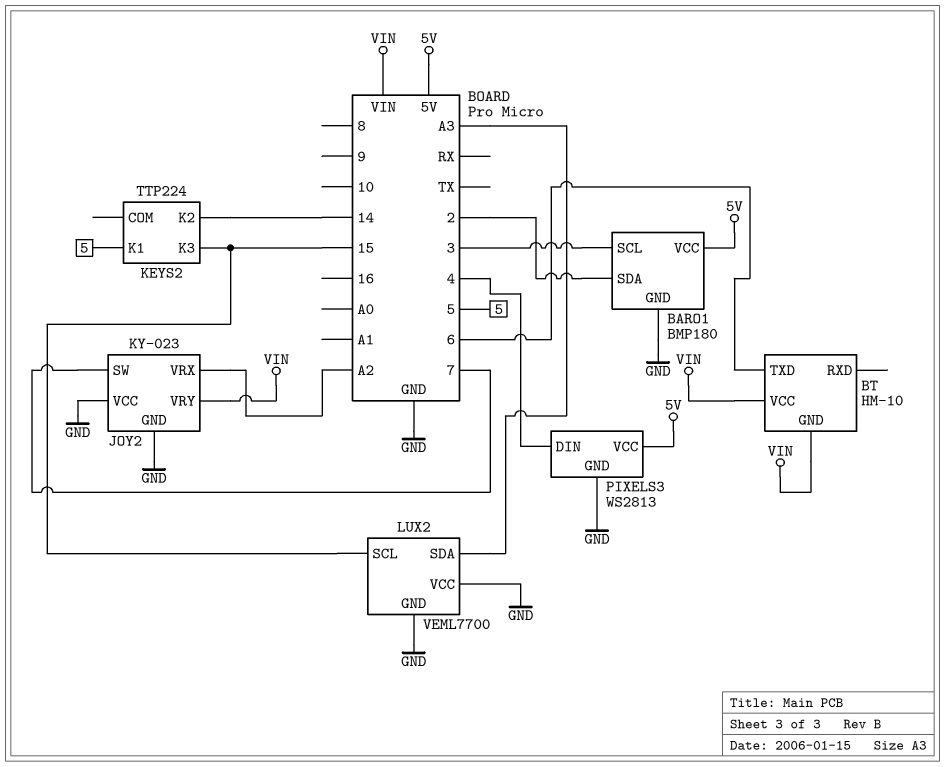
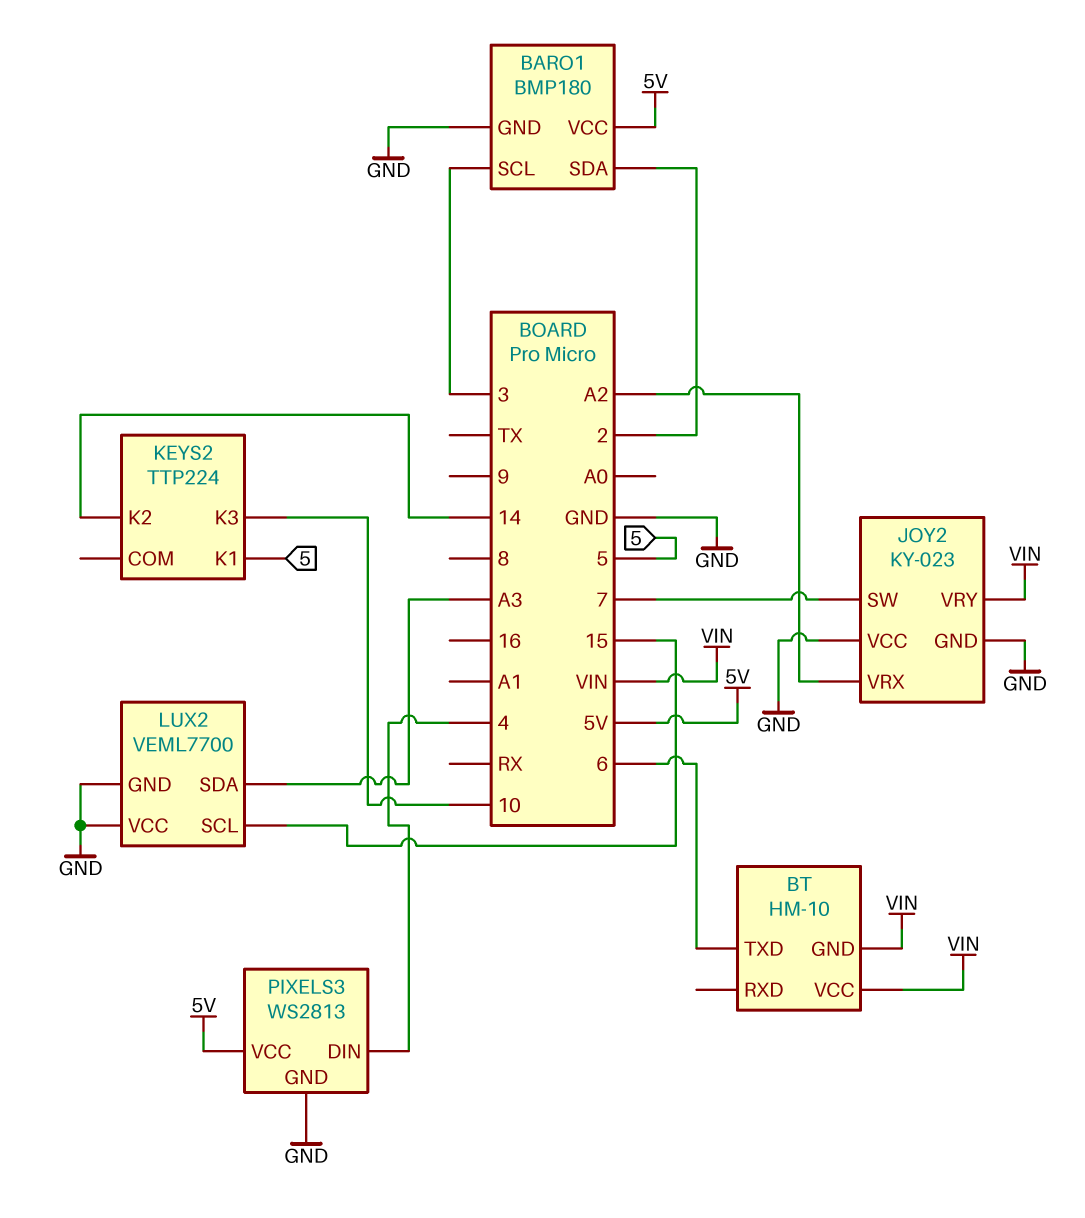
KEYS2 pin K3: 15 -> 10

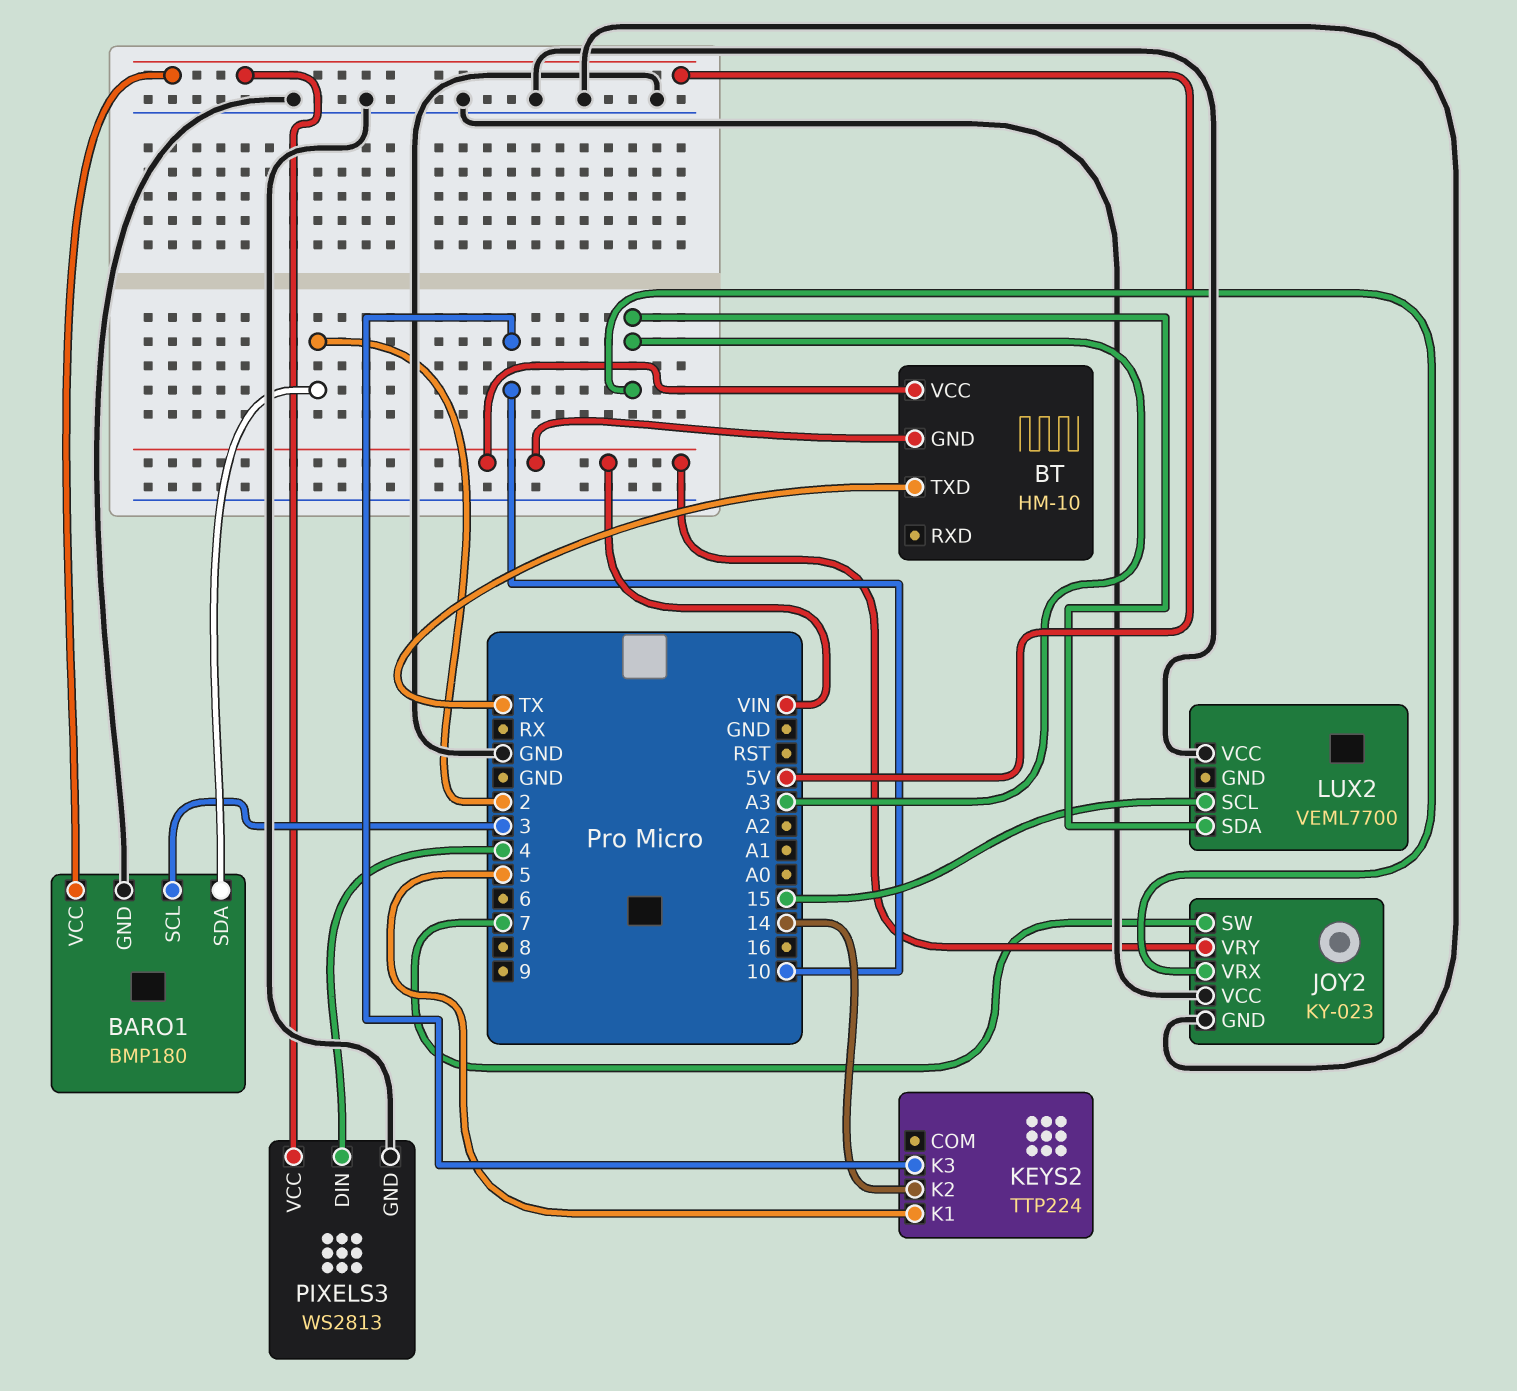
BT pin TXD: 6 -> TX
JOY2 pin VRX: A2 -> A3
LUX2 pin GND: GND -> none

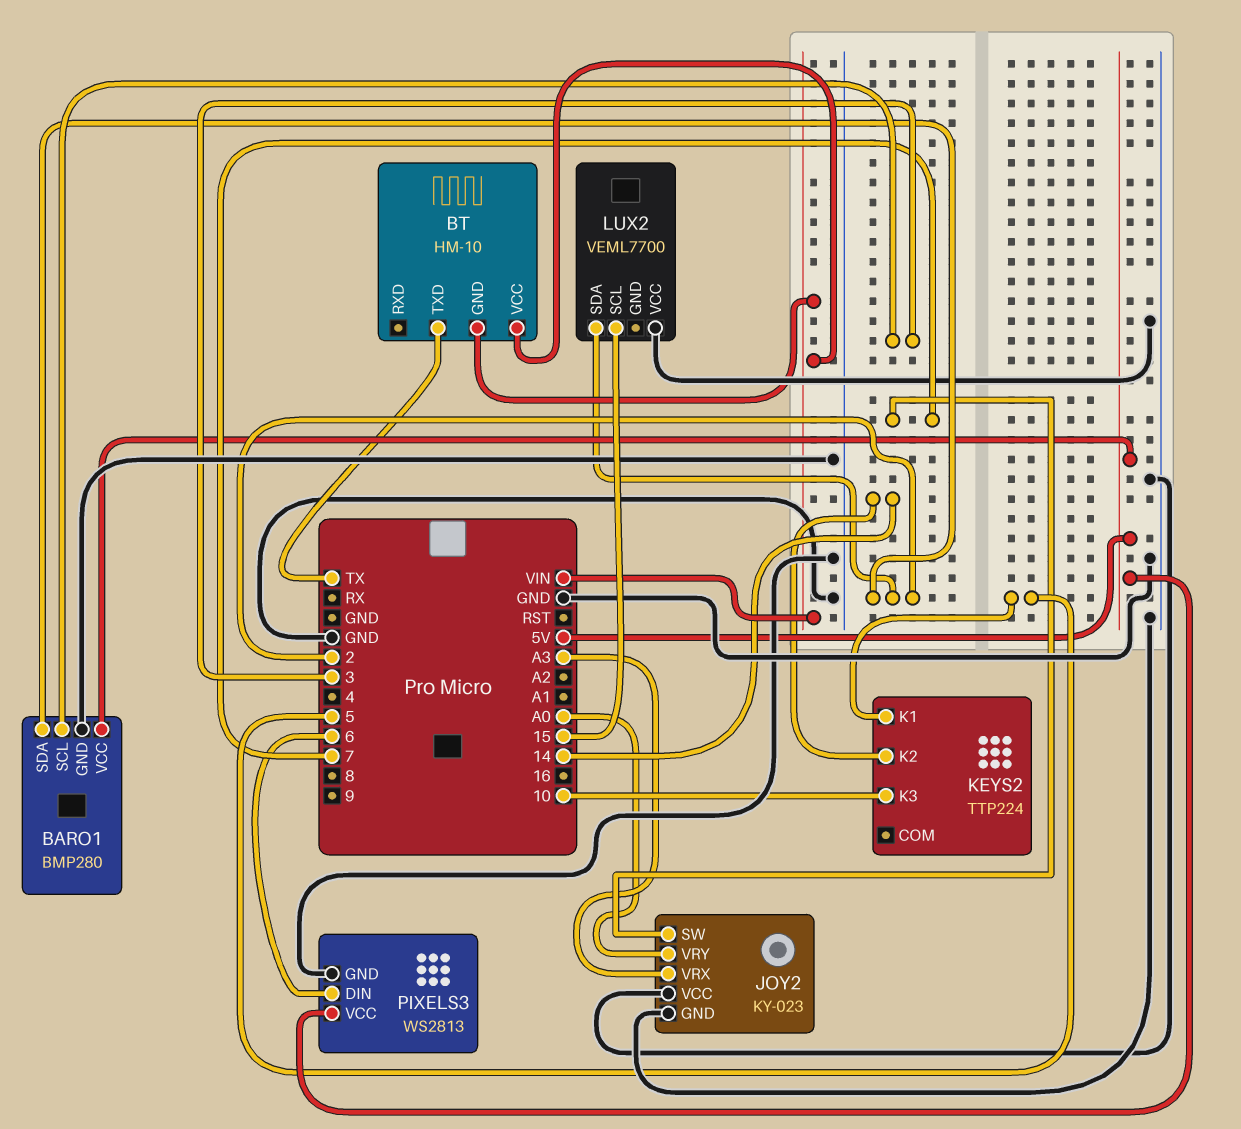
BARO1: BMP180 -> BMP280
JOY2 pin VRY: VIN -> A0
LUX2 pin SDA: A3 -> 2
PIXELS3 pin DIN: 4 -> 6

